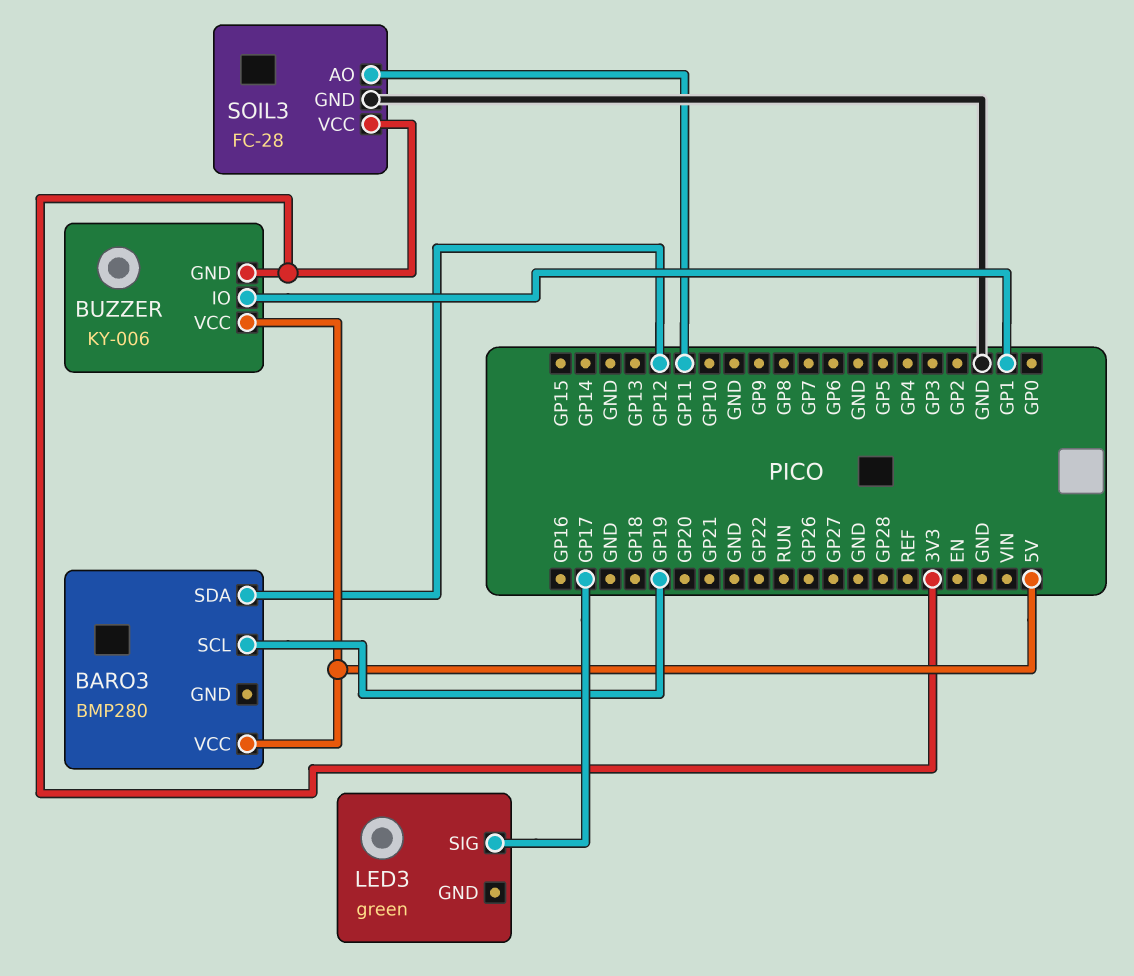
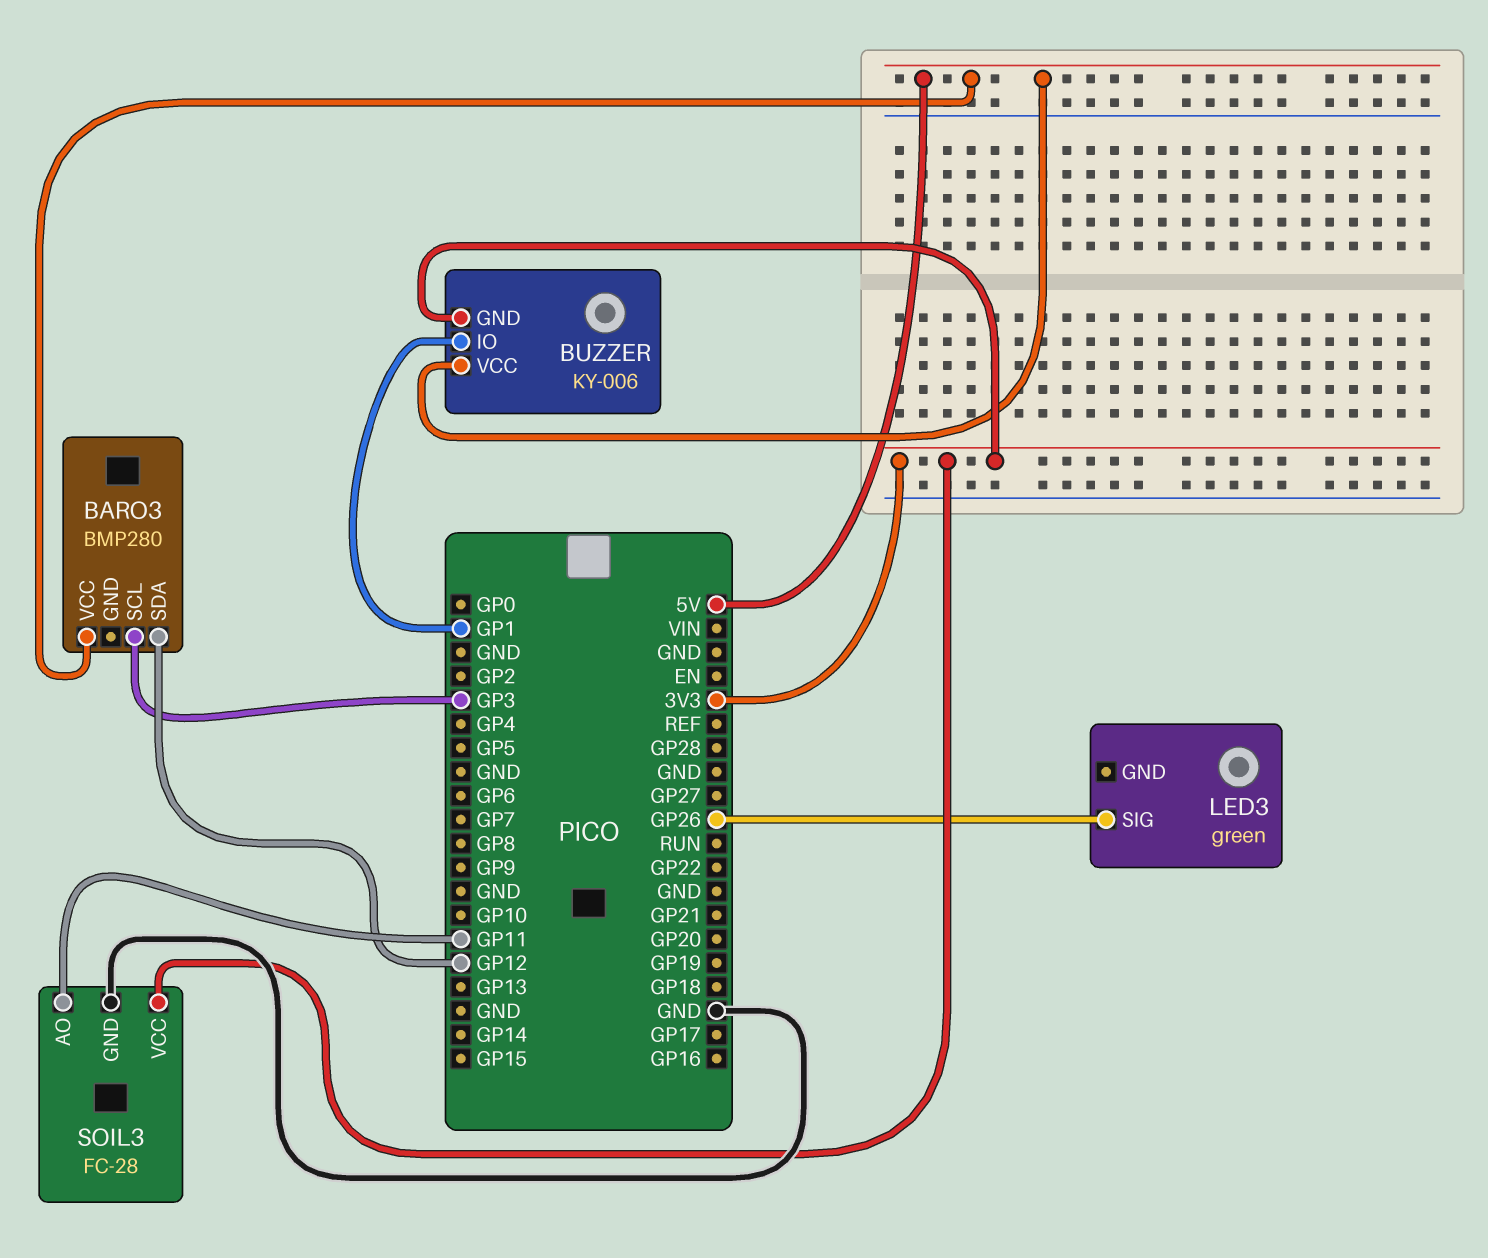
BARO3 pin SCL: GP19 -> GP3
LED3 pin SIG: GP17 -> GP26

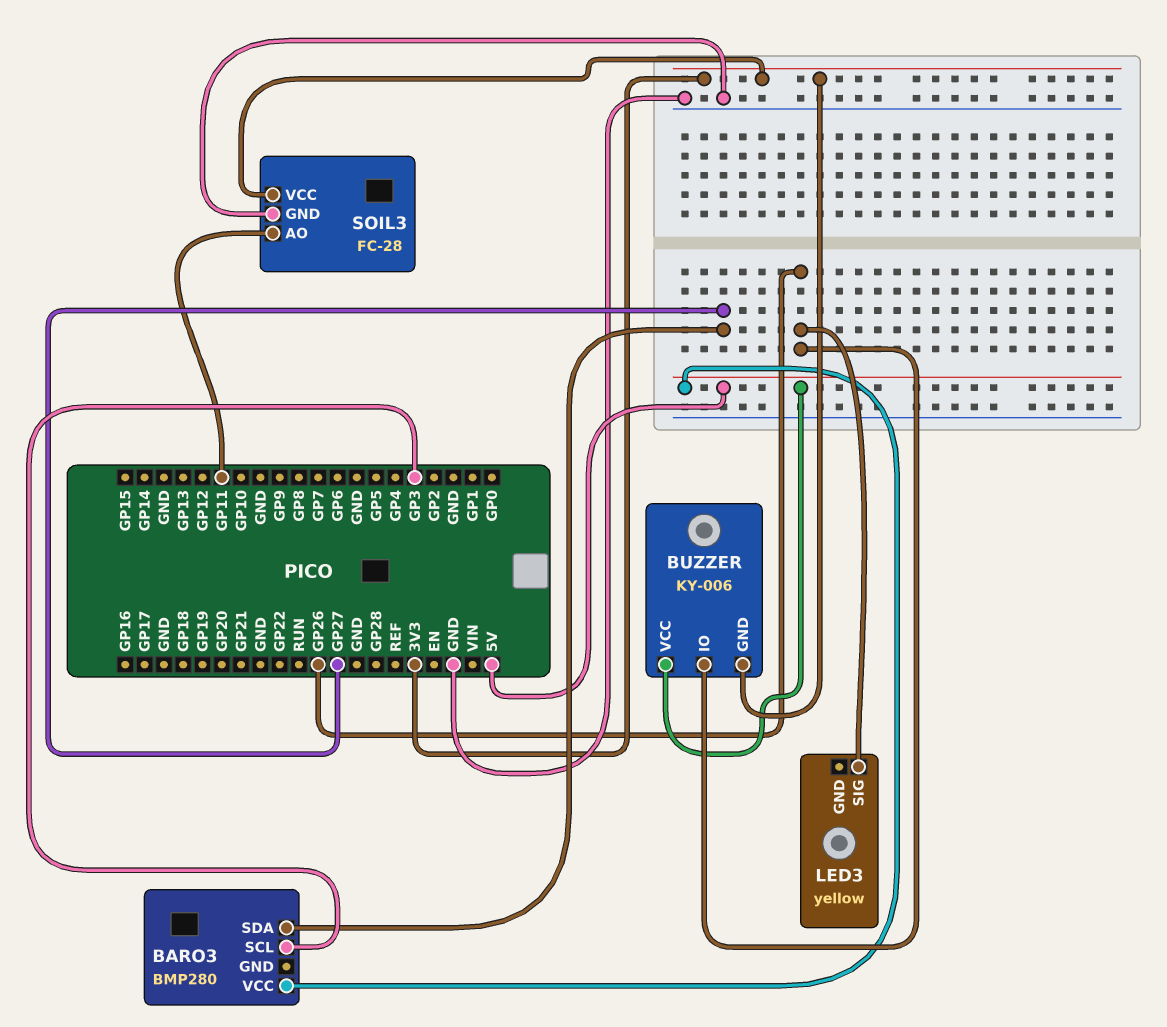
BARO3 pin SDA: GP12 -> GP27
BUZZER pin IO: GP1 -> GP26
LED3: green -> yellow

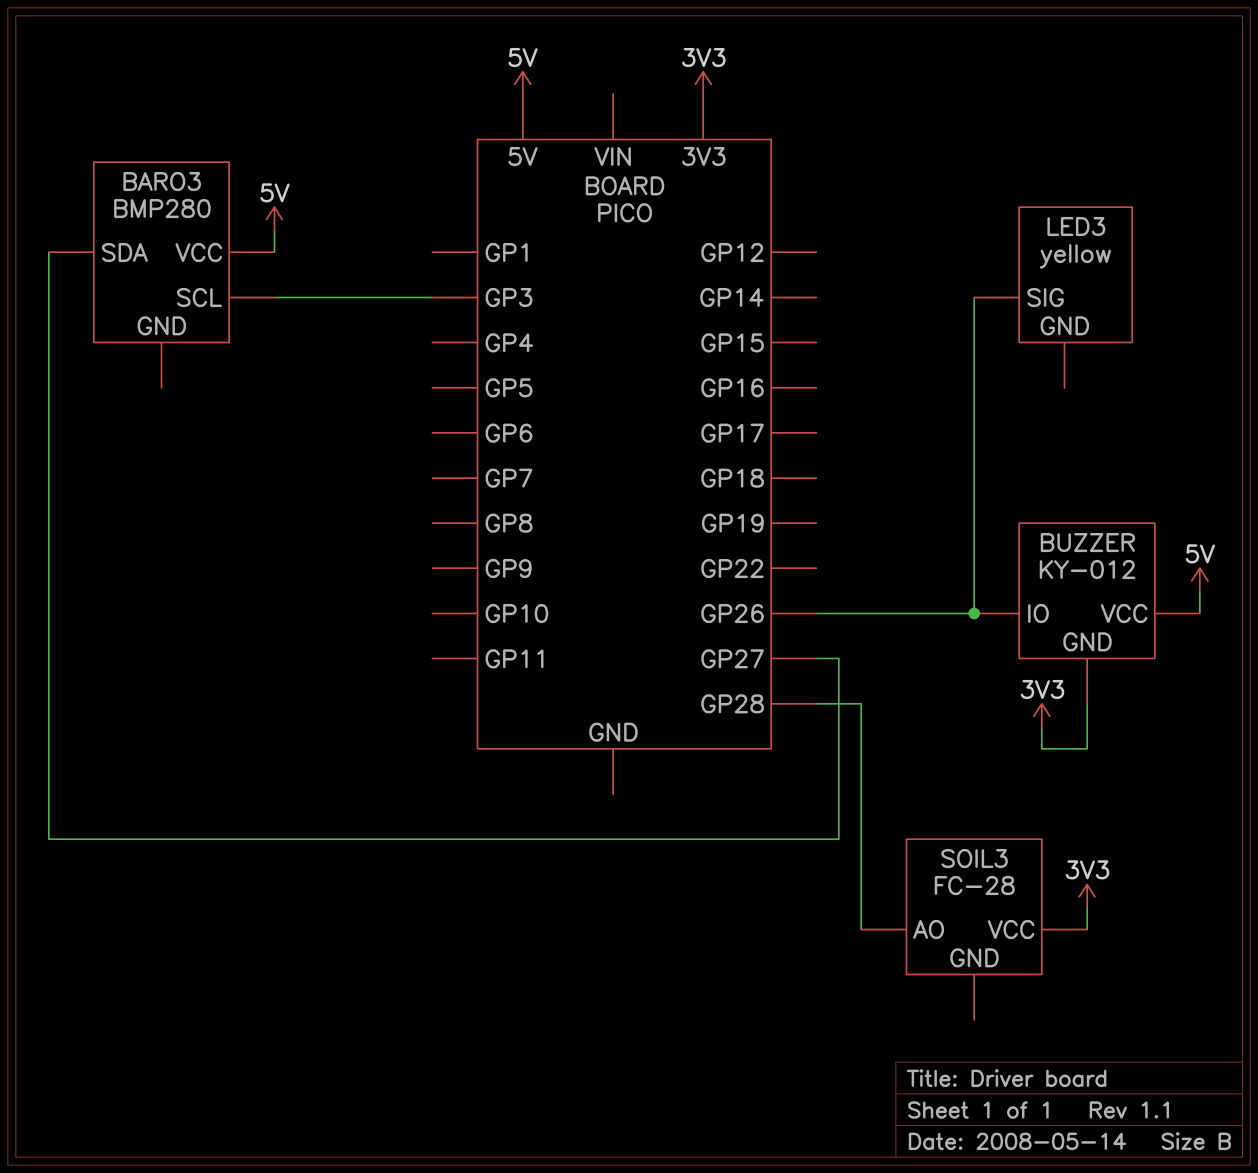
BUZZER: KY-006 -> KY-012
SOIL3 pin AO: GP11 -> GP28
SOIL3 pin GND: GND -> none

